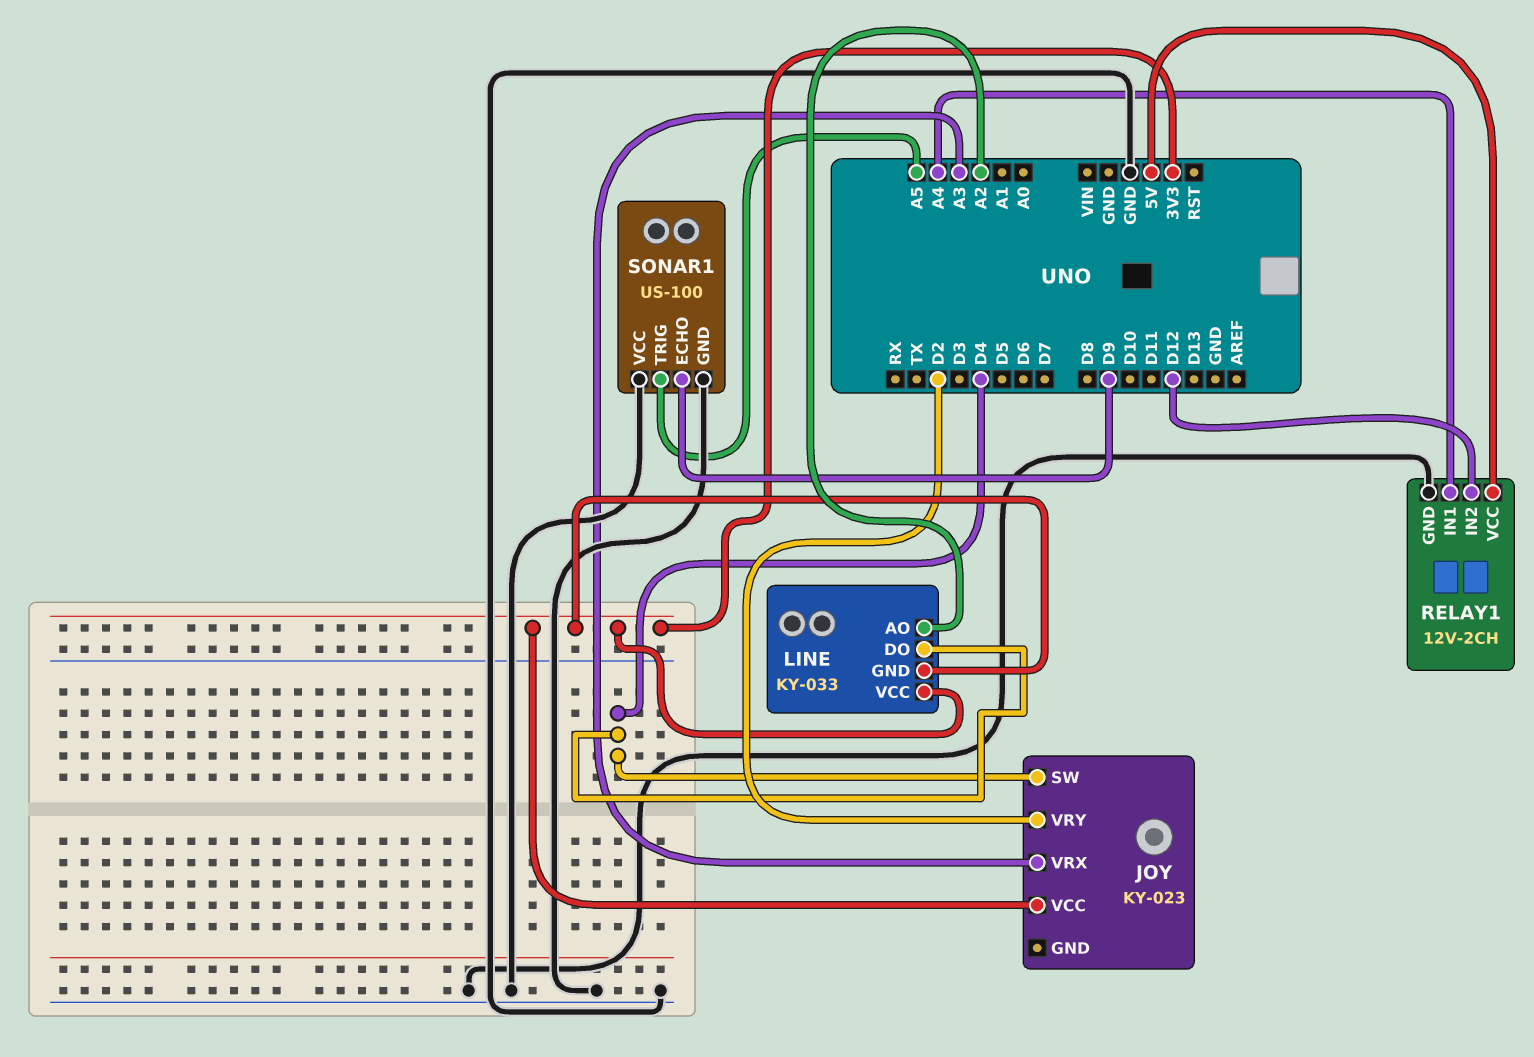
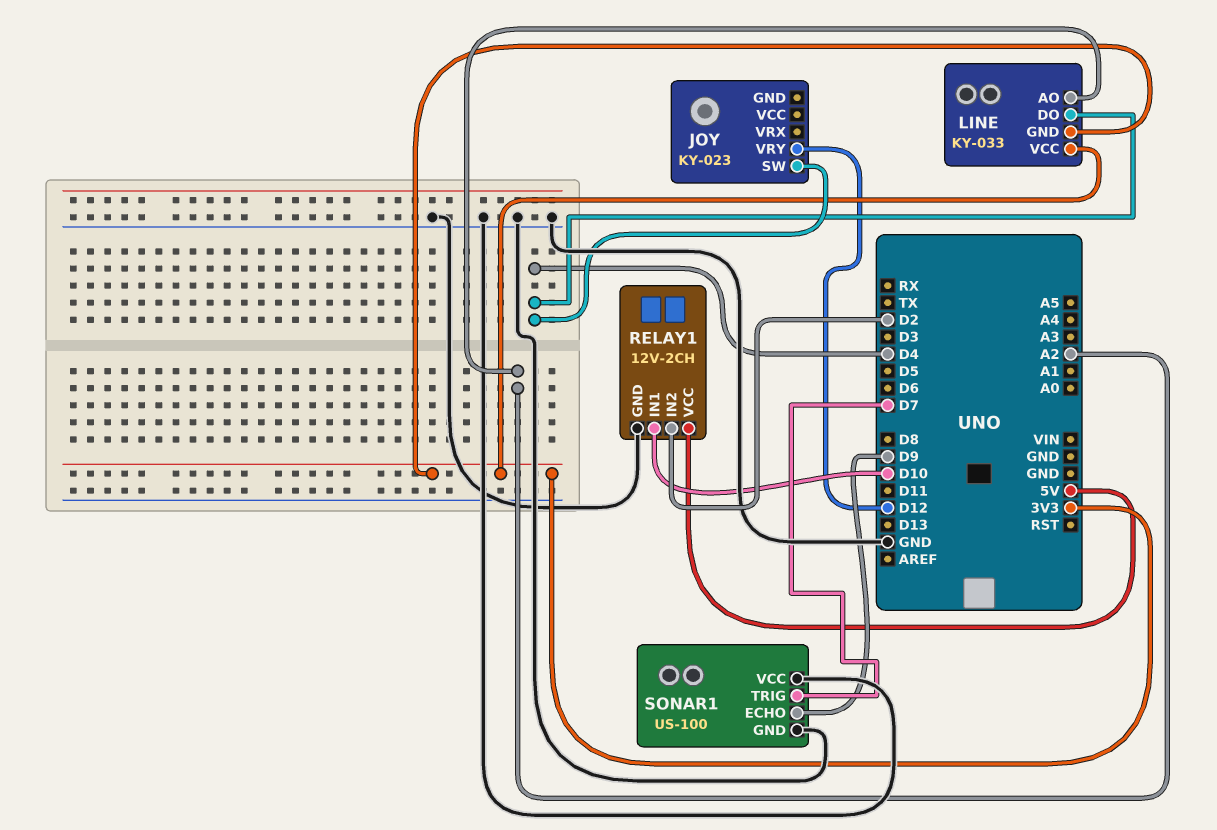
JOY pin VCC: 3V3 -> none
JOY pin VRX: A3 -> none
JOY pin VRY: D2 -> D12
RELAY1 pin IN1: A4 -> D10
RELAY1 pin IN2: D12 -> D2
SONAR1 pin TRIG: A5 -> D7

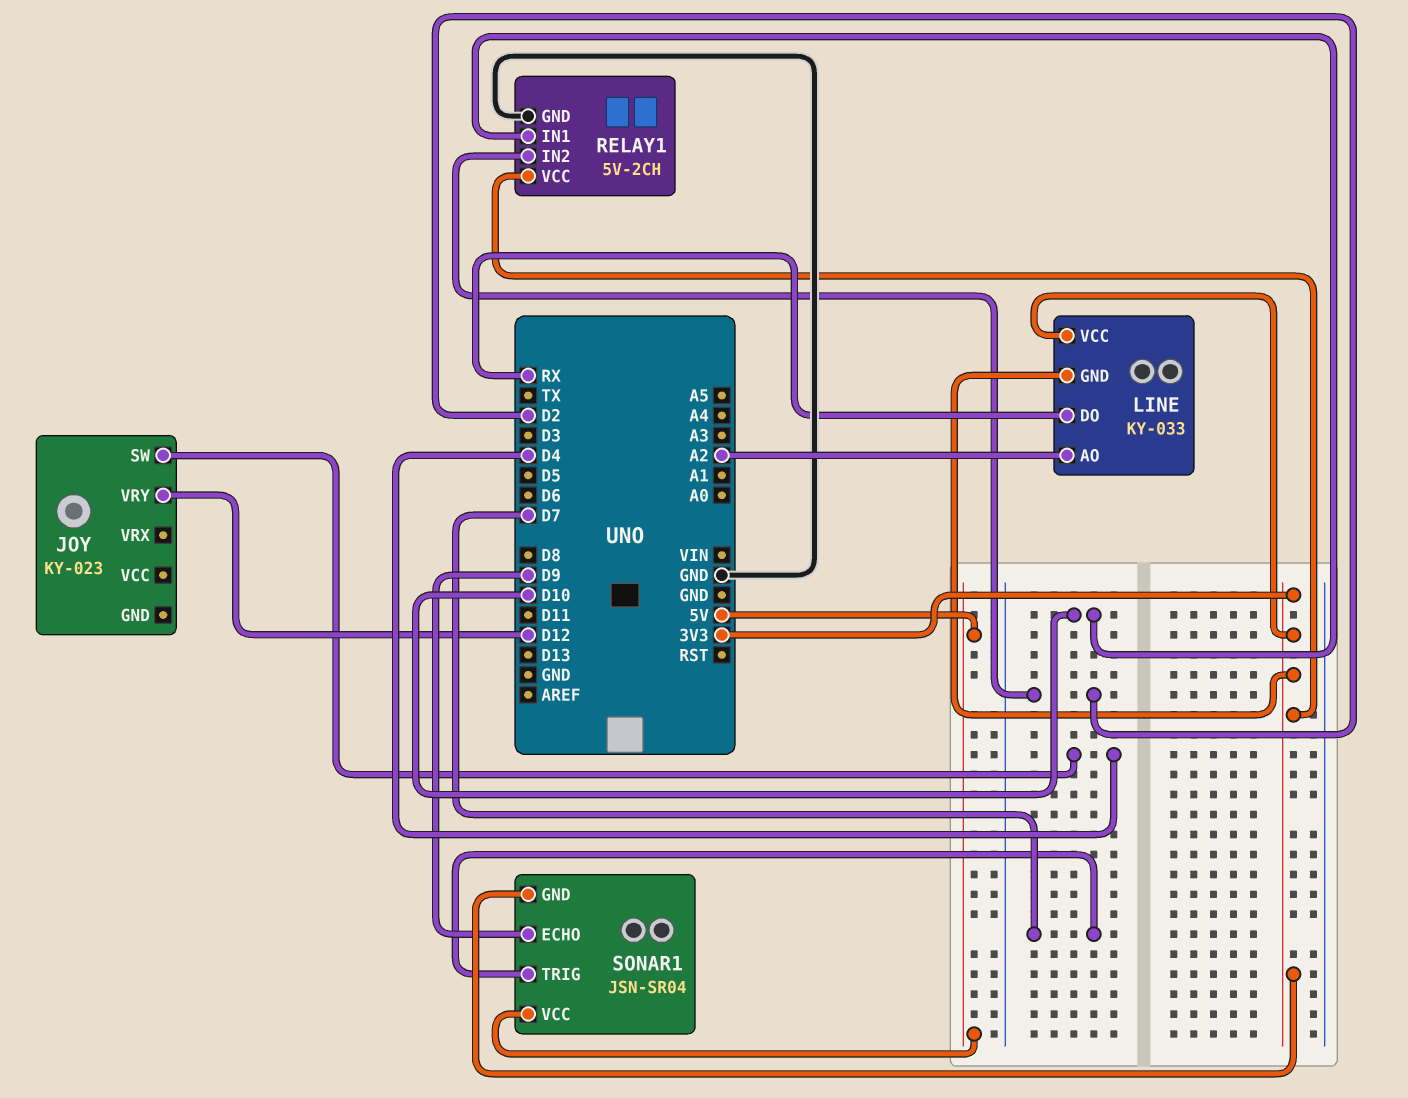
LINE pin DO: D4 -> RX
RELAY1: 12V-2CH -> 5V-2CH
RELAY1 pin VCC: 5V -> 3V3
SONAR1: US-100 -> JSN-SR04
SONAR1 pin GND: GND -> 3V3
SONAR1 pin VCC: GND -> 5V

